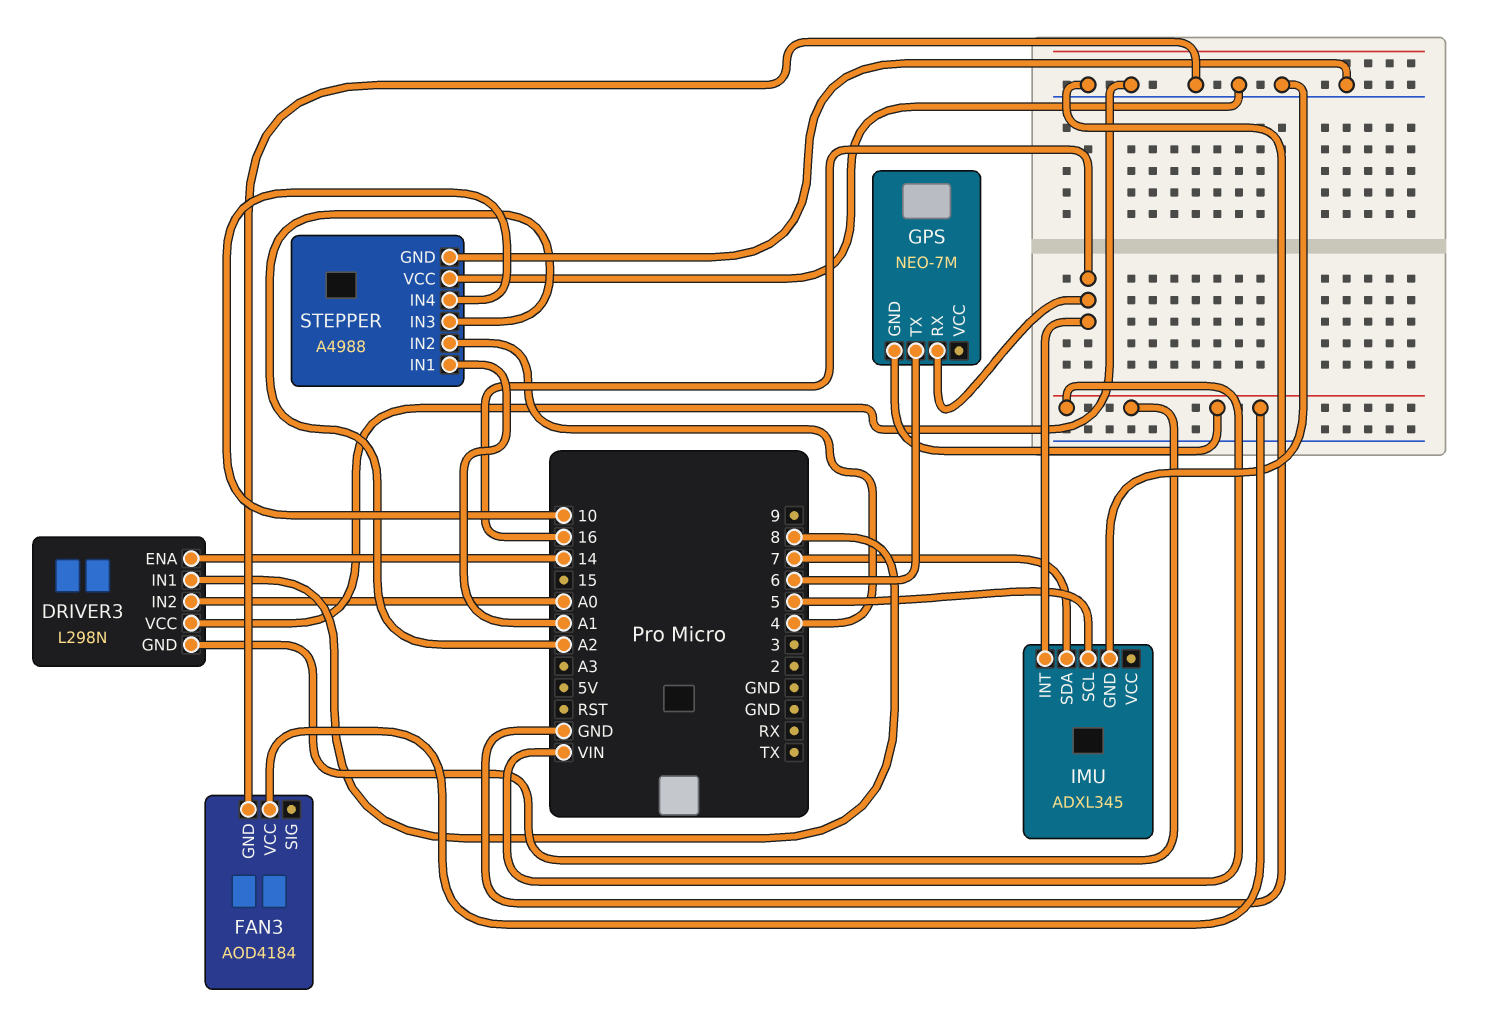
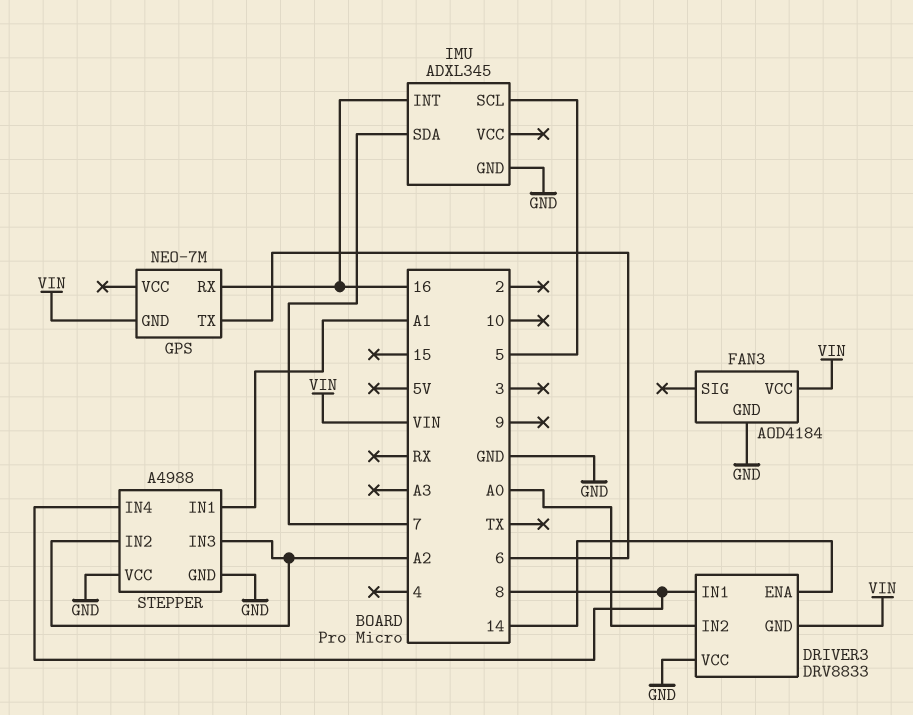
DRIVER3: L298N -> DRV8833
STEPPER pin IN2: 4 -> A2
STEPPER pin IN4: 10 -> 8

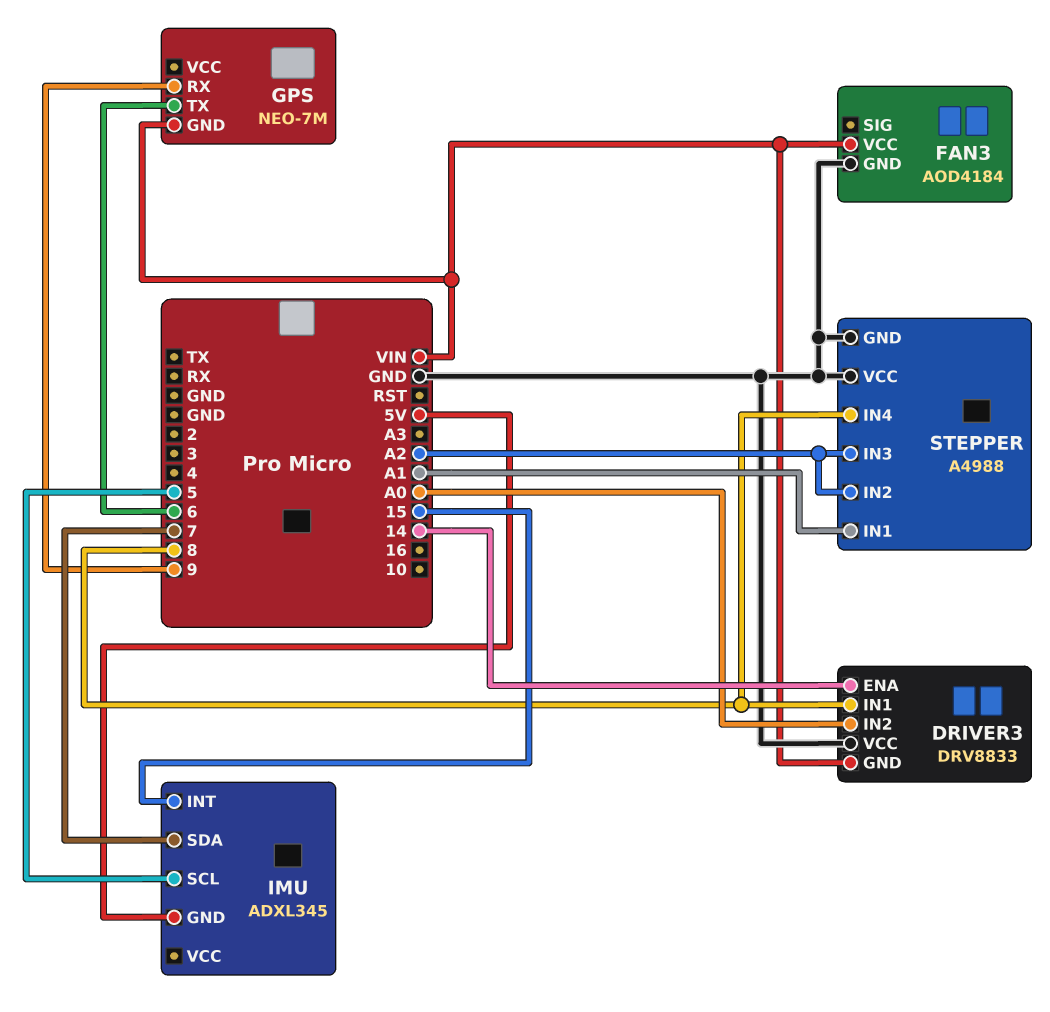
GPS pin RX: 16 -> 9
IMU pin GND: GND -> 5V
IMU pin INT: 16 -> 15

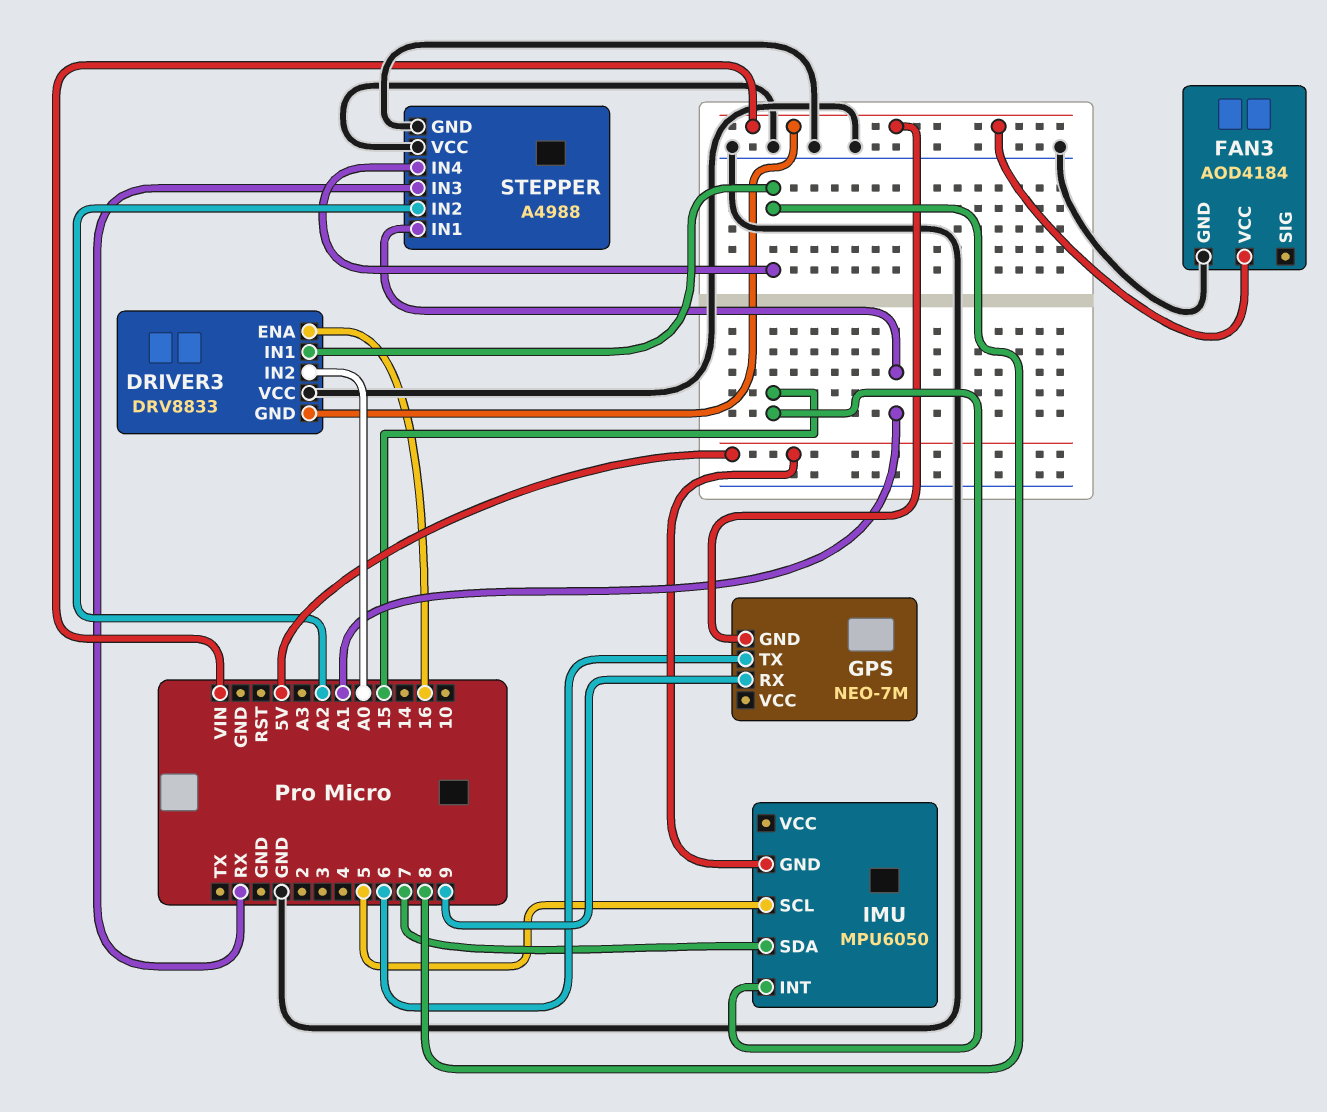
DRIVER3 pin ENA: 14 -> 16
IMU: ADXL345 -> MPU6050
STEPPER pin IN3: A2 -> RX

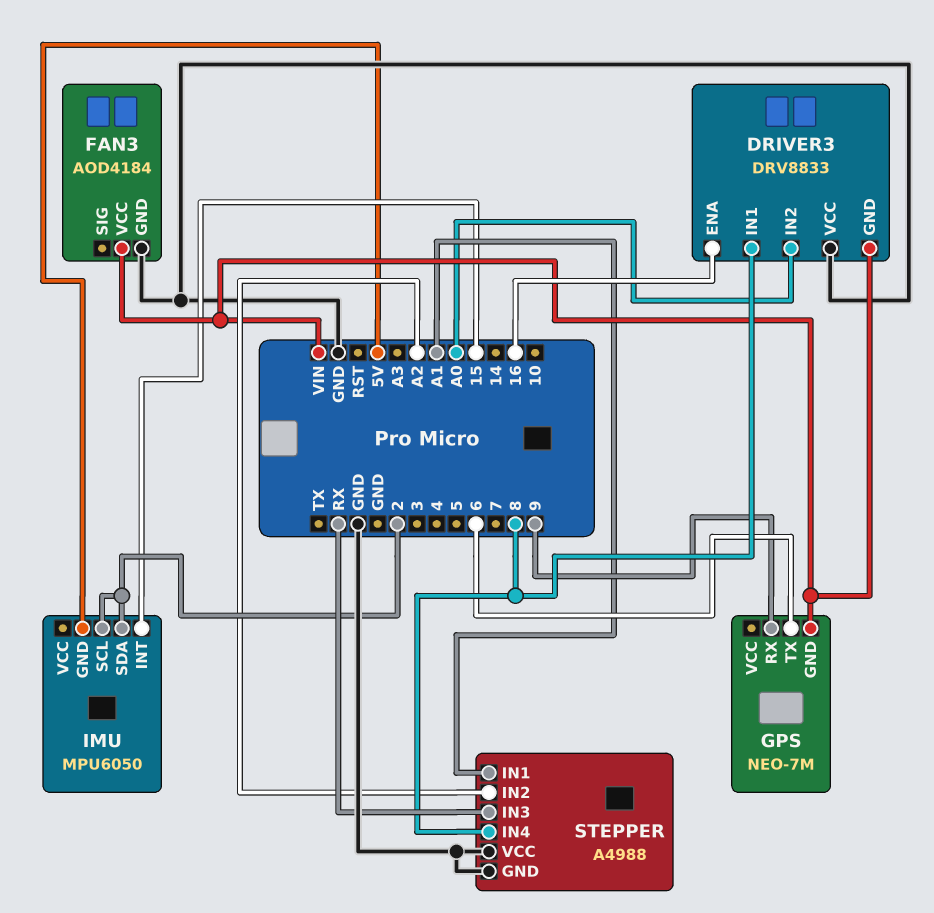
IMU pin SCL: 5 -> 2
IMU pin SDA: 7 -> 2

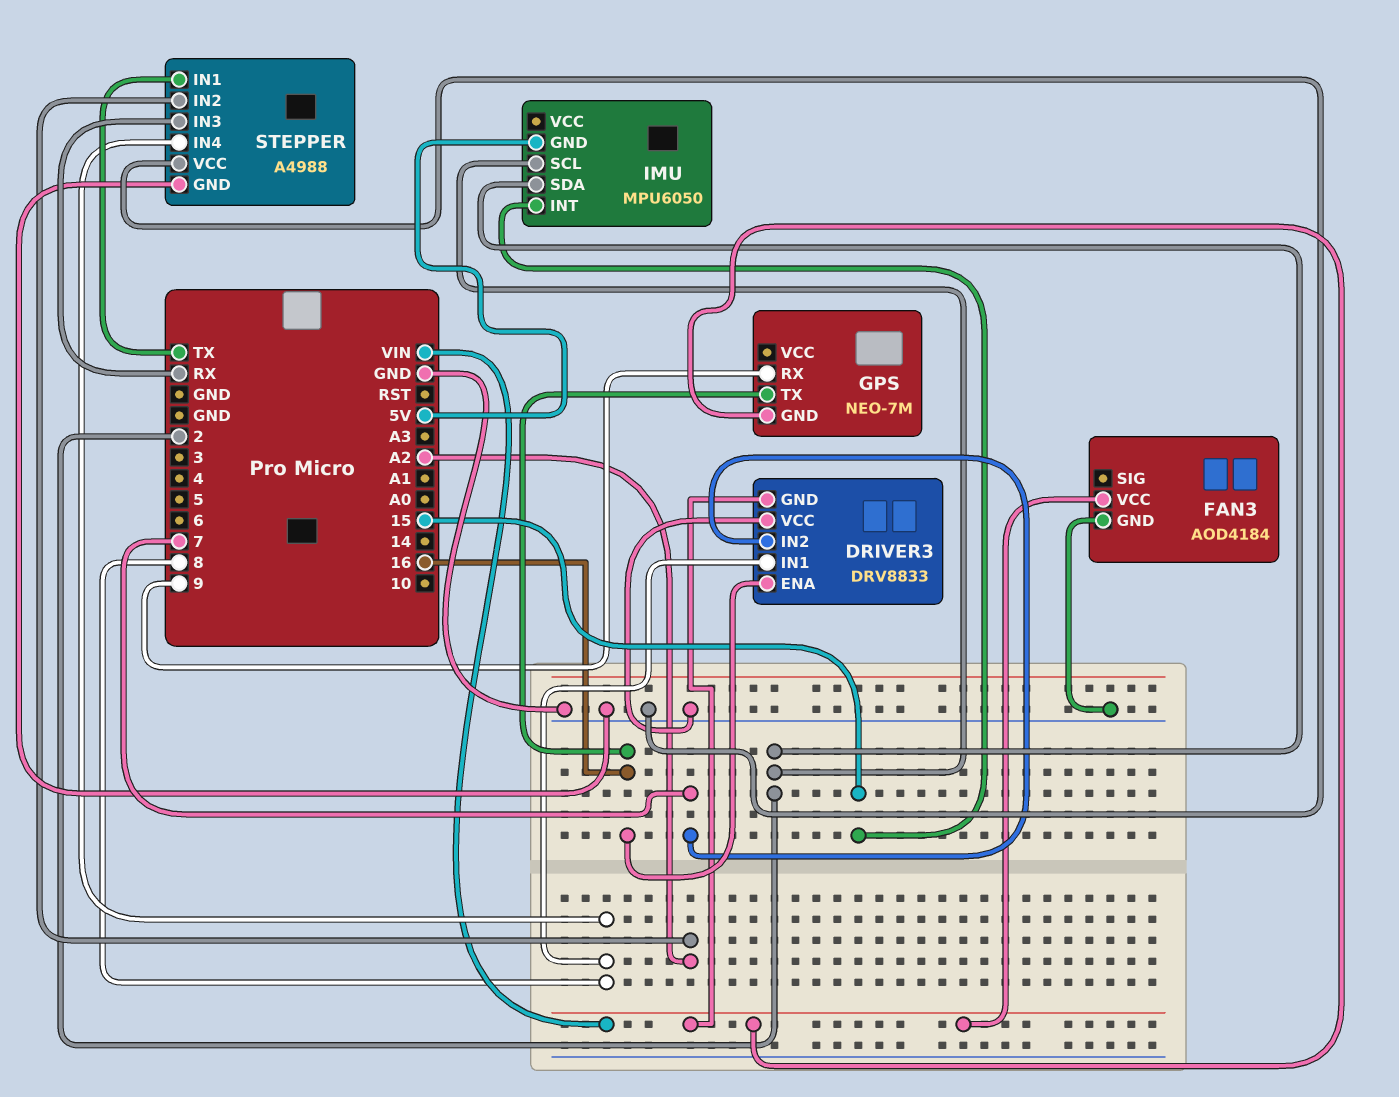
DRIVER3 pin IN2: A0 -> 7
GPS pin TX: 6 -> 16
STEPPER pin IN1: A1 -> TX

